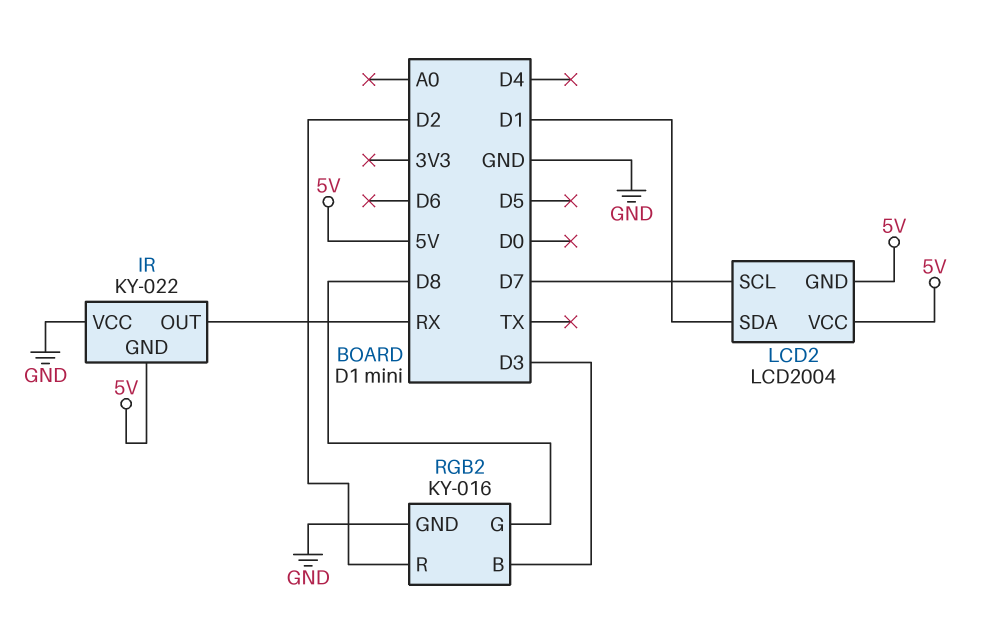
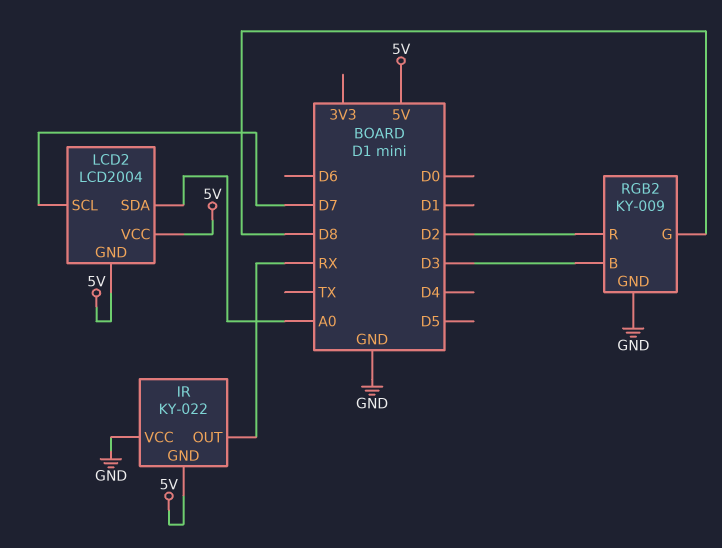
LCD2 pin SDA: D1 -> A0
RGB2: KY-016 -> KY-009

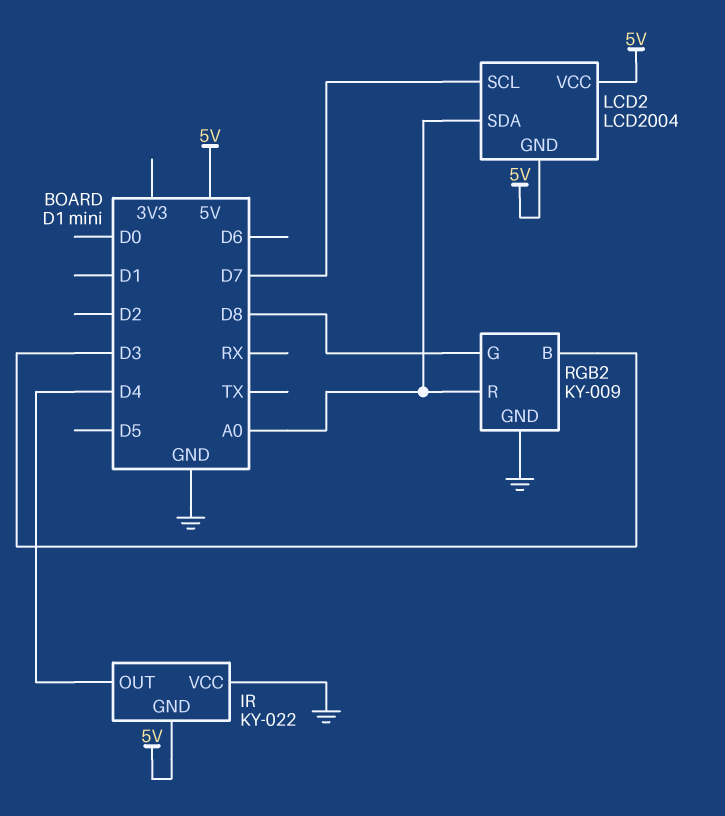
IR pin OUT: RX -> D4
RGB2 pin R: D2 -> A0

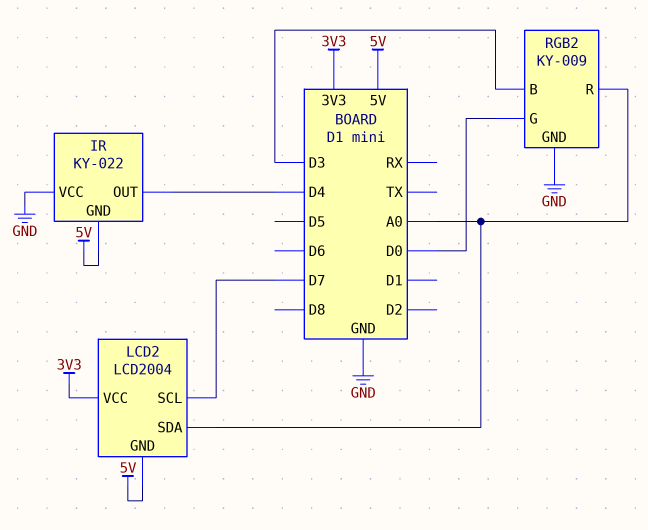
LCD2 pin VCC: 5V -> 3V3
RGB2 pin G: D8 -> D0

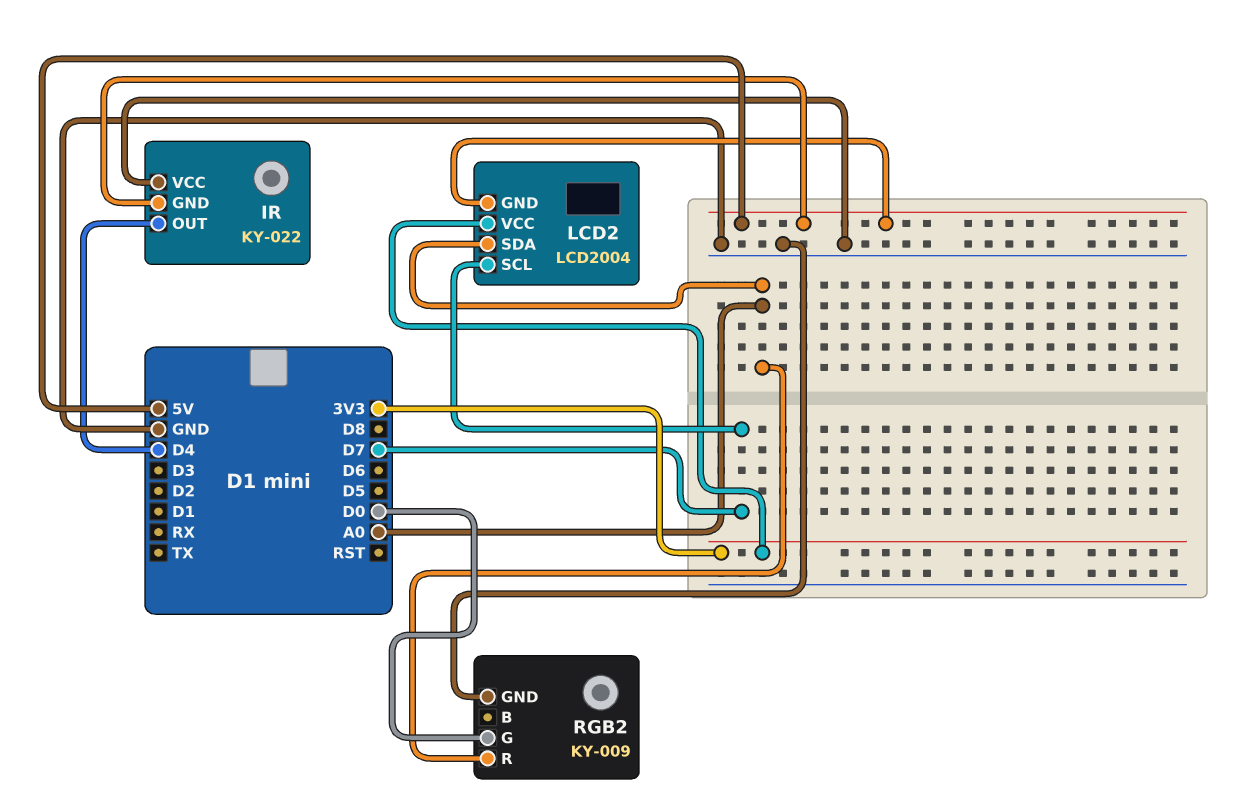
RGB2 pin B: D3 -> none

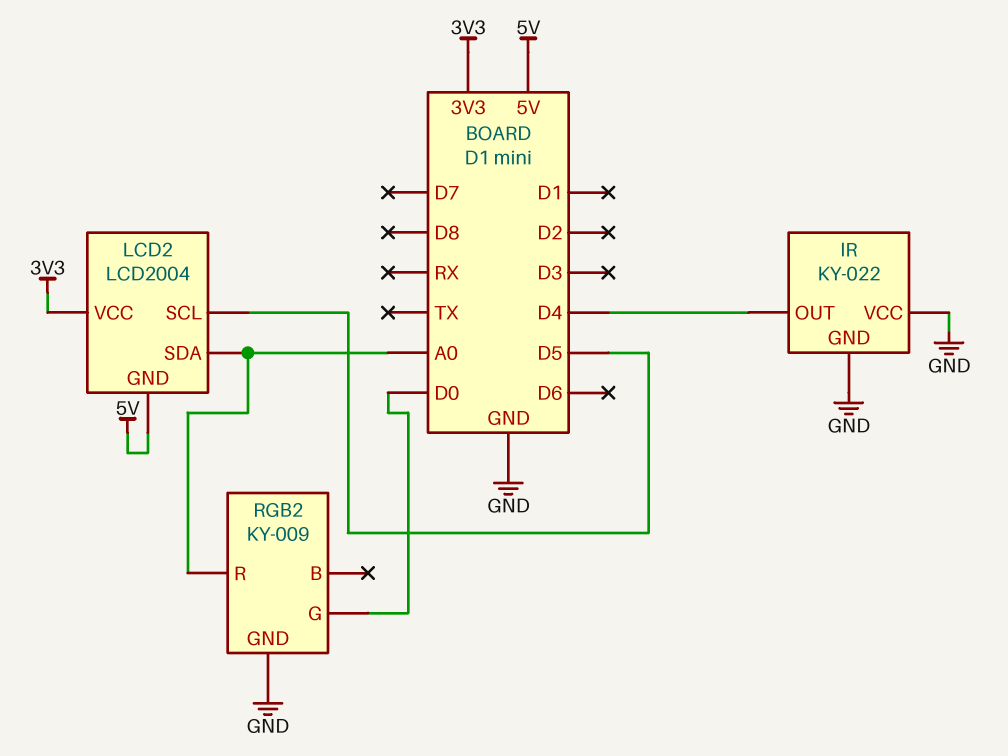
IR pin GND: 5V -> GND
LCD2 pin SCL: D7 -> D5

